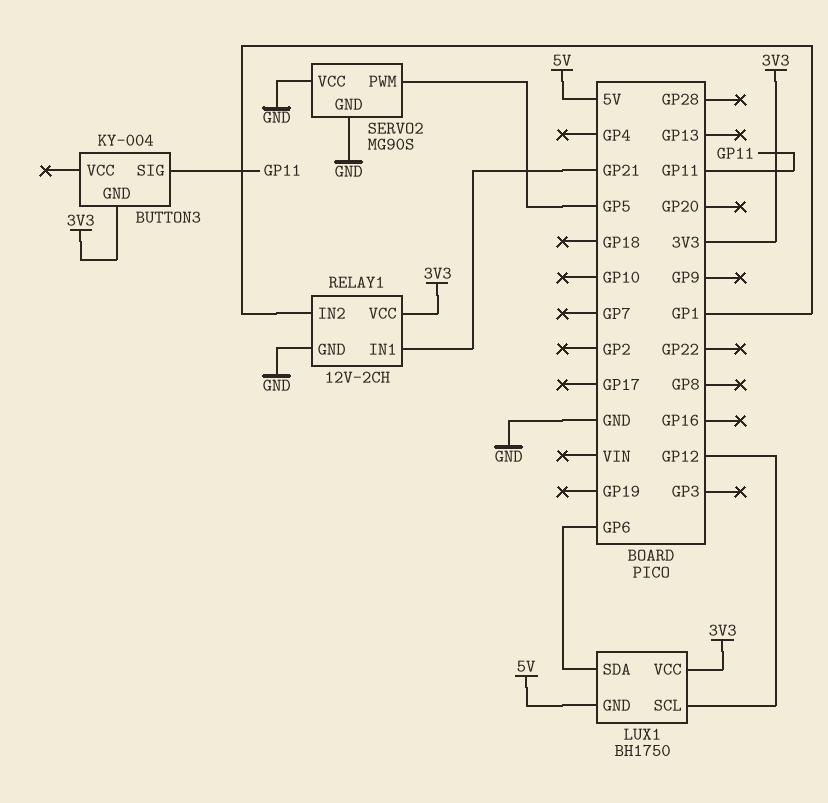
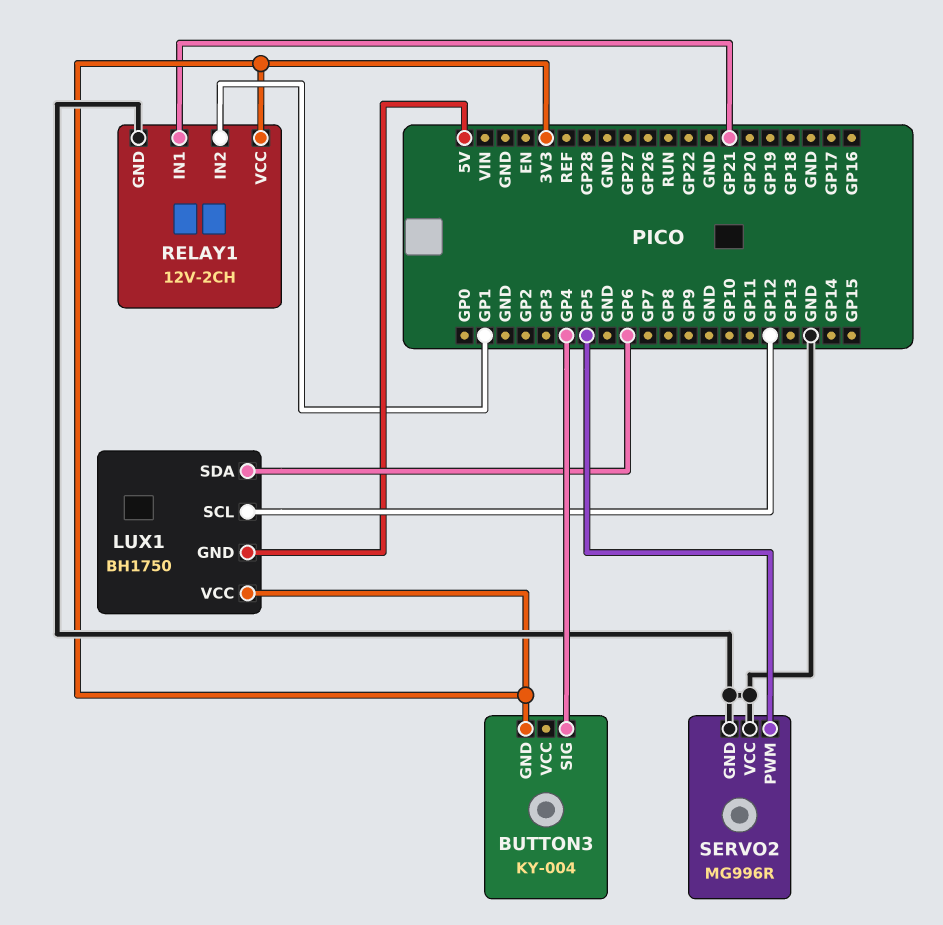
BUTTON3 pin SIG: GP11 -> GP4
SERVO2: MG90S -> MG996R

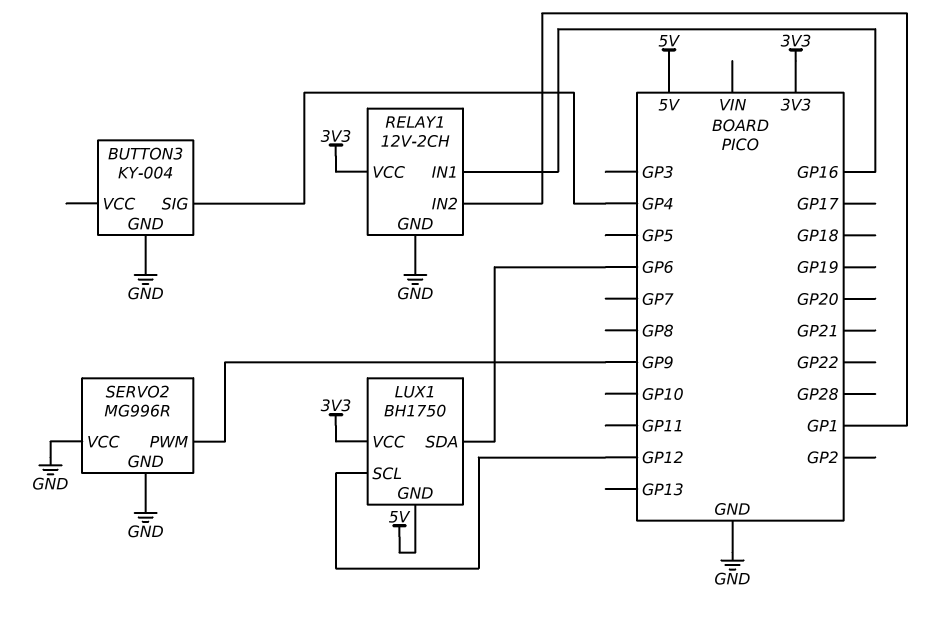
BUTTON3 pin GND: 3V3 -> GND
RELAY1 pin IN1: GP21 -> GP16
SERVO2 pin PWM: GP5 -> GP9

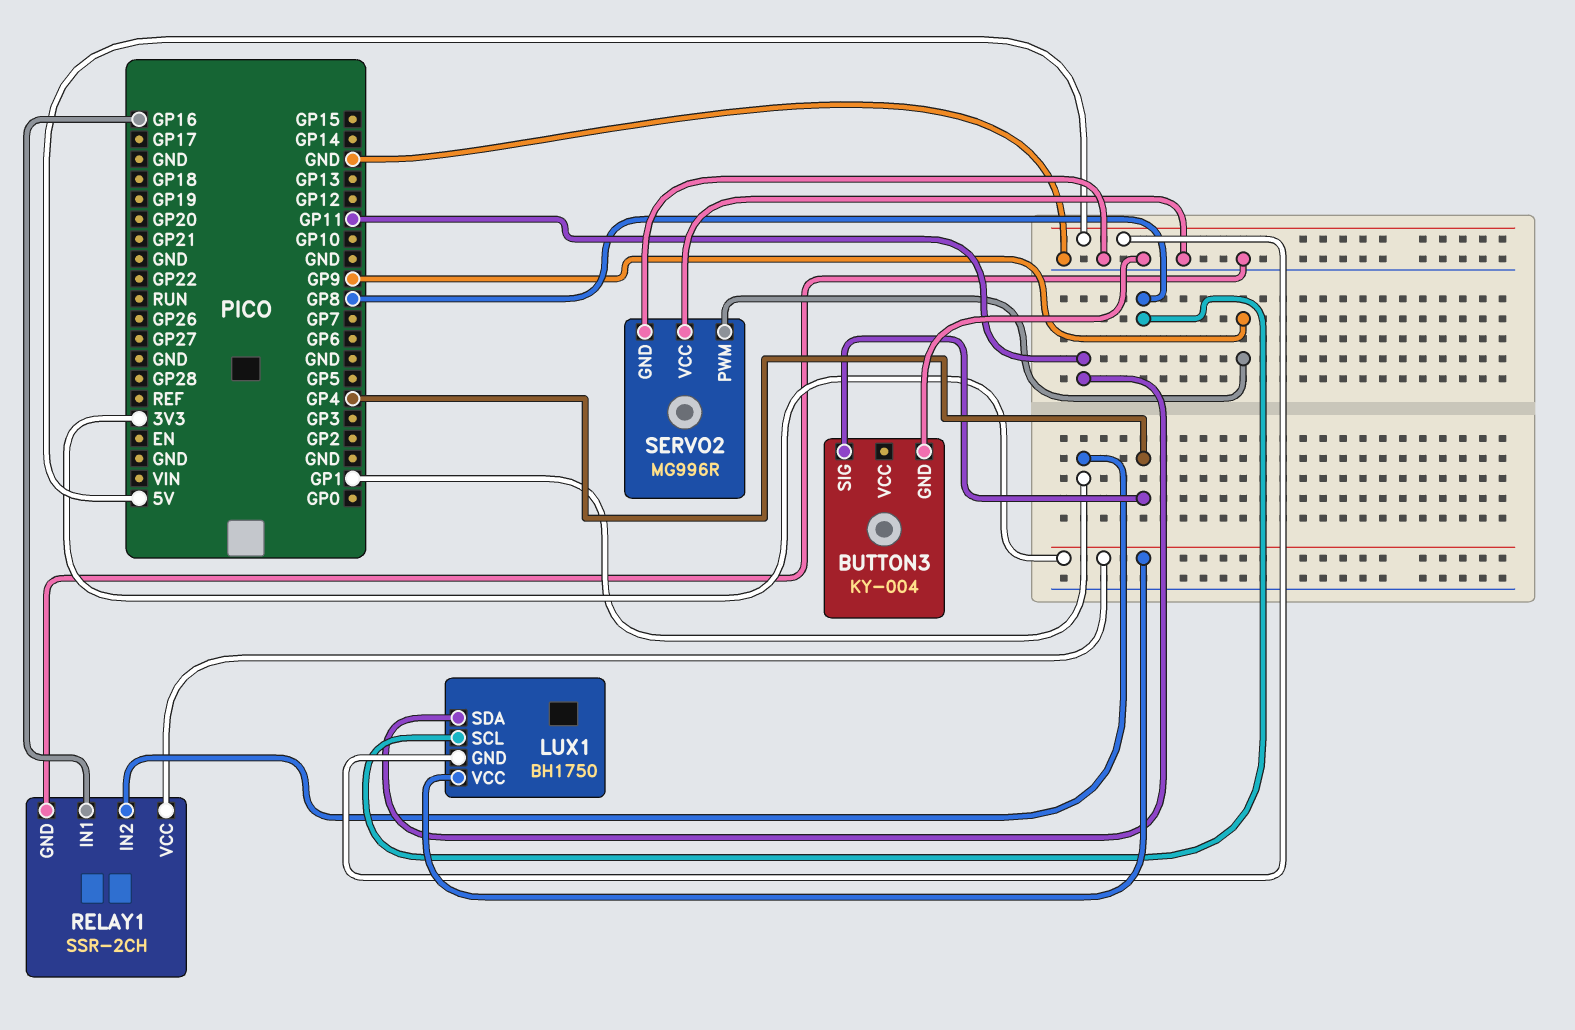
LUX1 pin SCL: GP12 -> GP8
LUX1 pin SDA: GP6 -> GP11
RELAY1: 12V-2CH -> SSR-2CH

